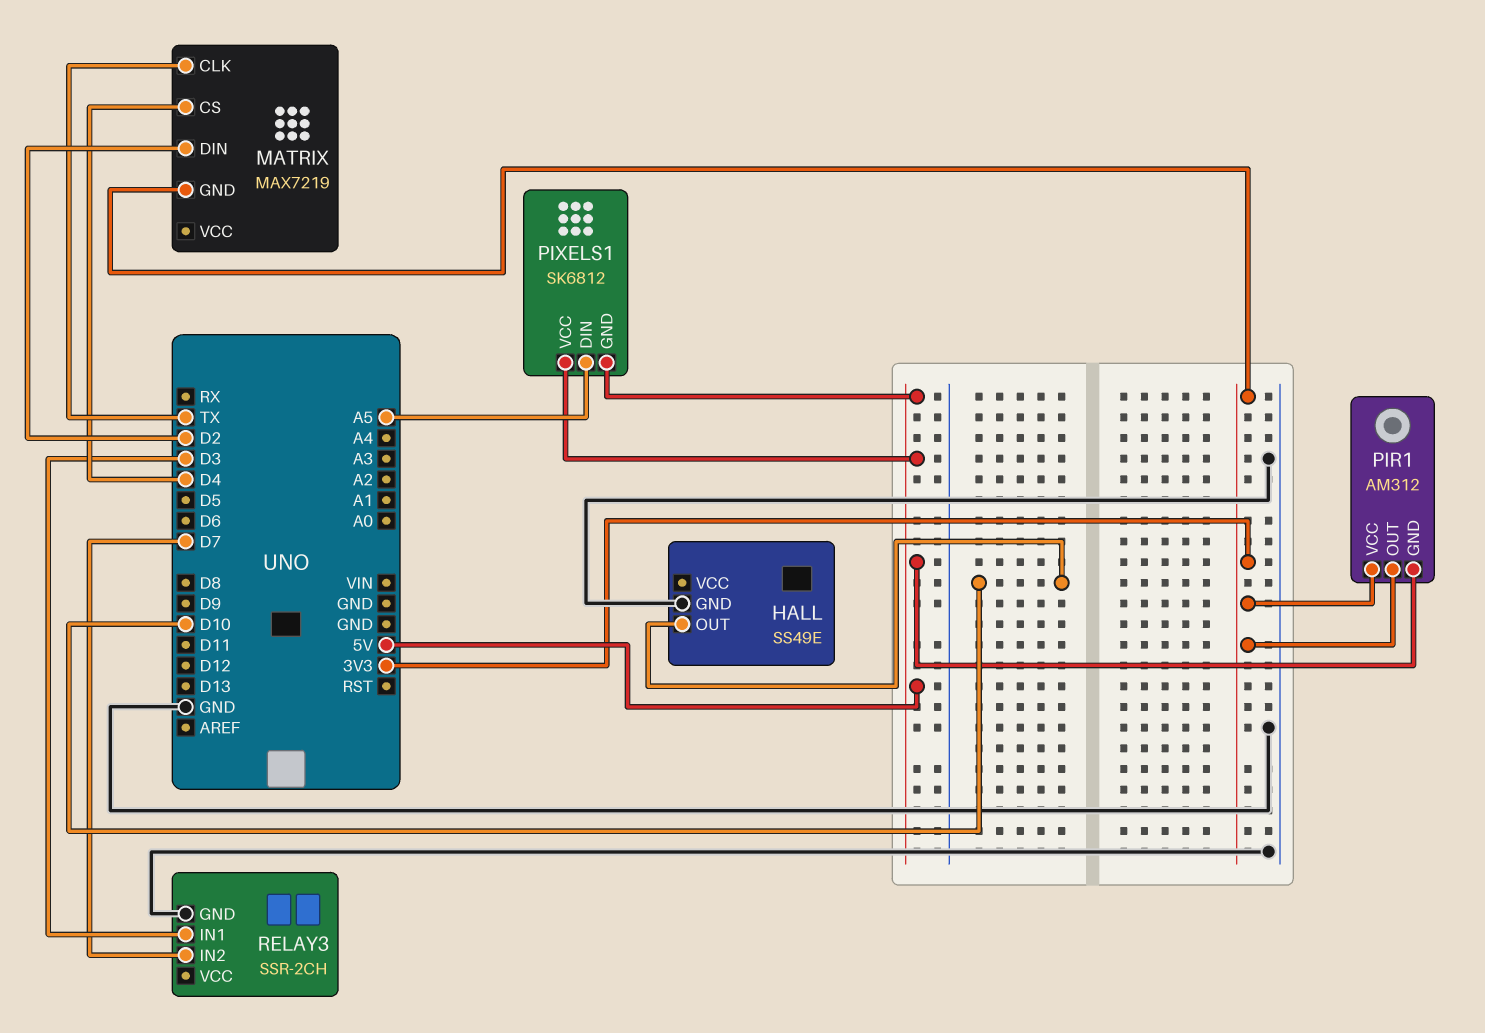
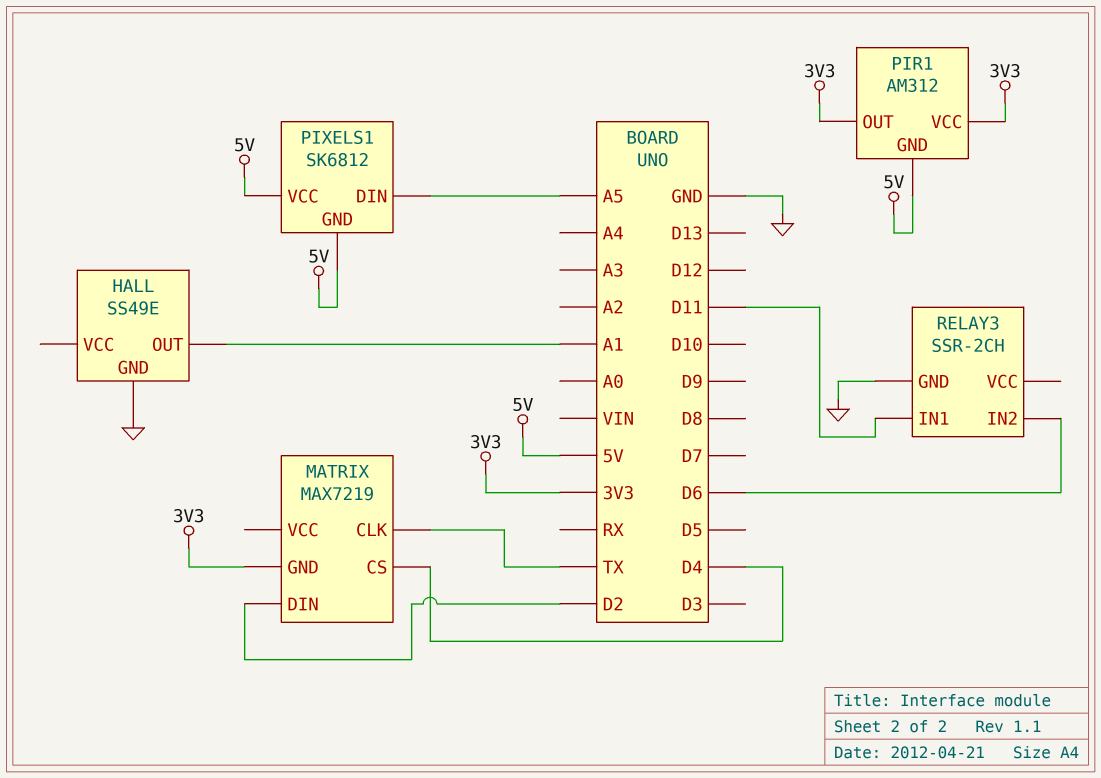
HALL pin OUT: D10 -> A1
RELAY3 pin IN1: D3 -> D11
RELAY3 pin IN2: D7 -> D6

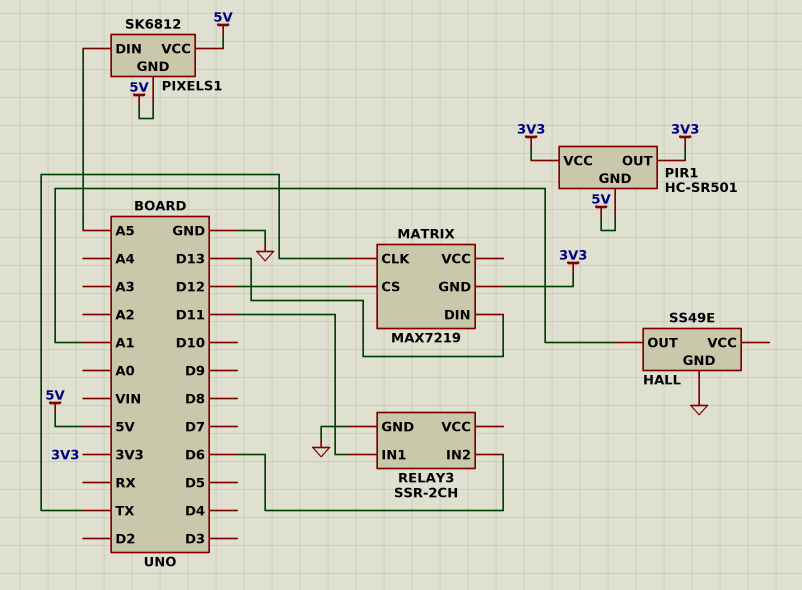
MATRIX pin CS: D4 -> D12
MATRIX pin DIN: D2 -> D13
PIR1: AM312 -> HC-SR501

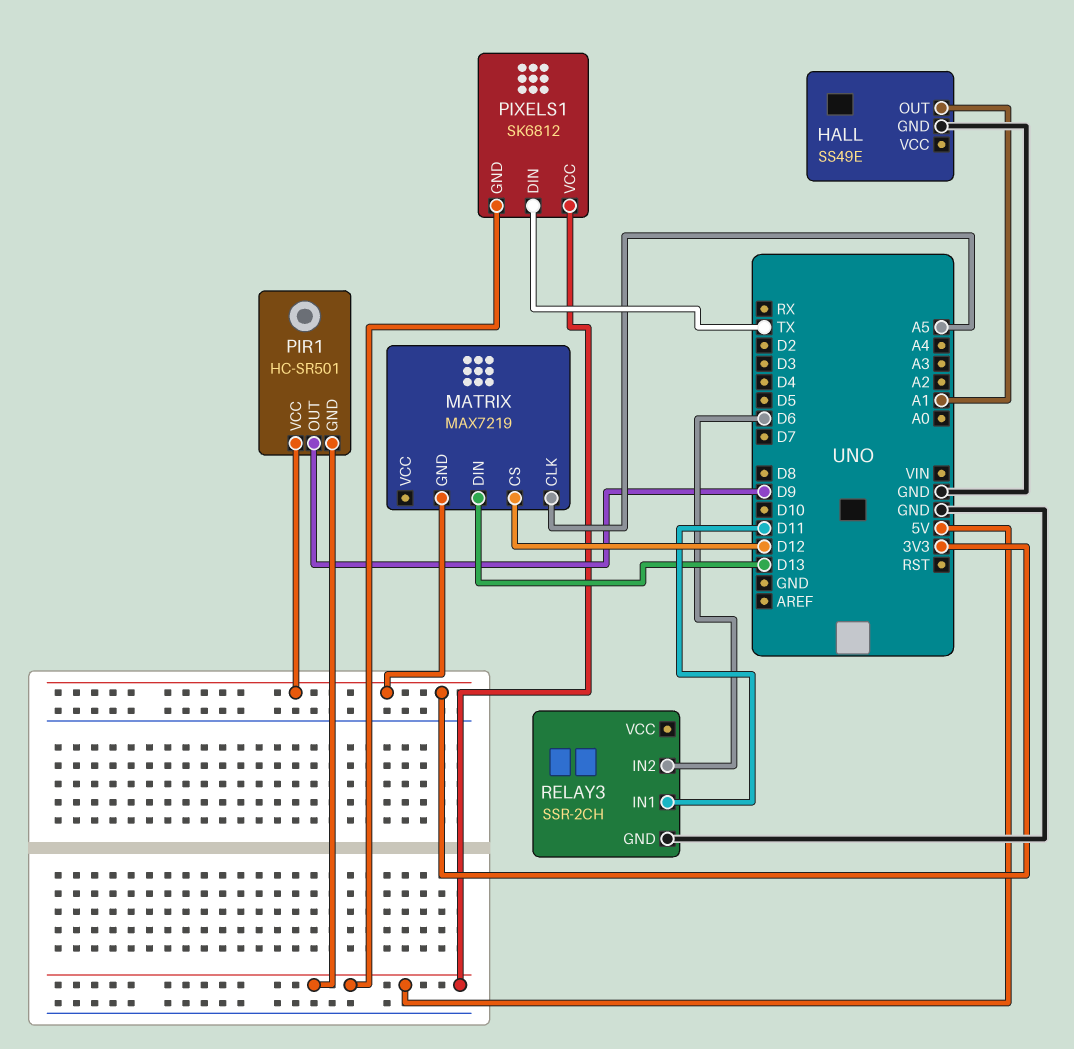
MATRIX pin CLK: TX -> A5
PIR1 pin OUT: 3V3 -> D9
PIXELS1 pin DIN: A5 -> TX

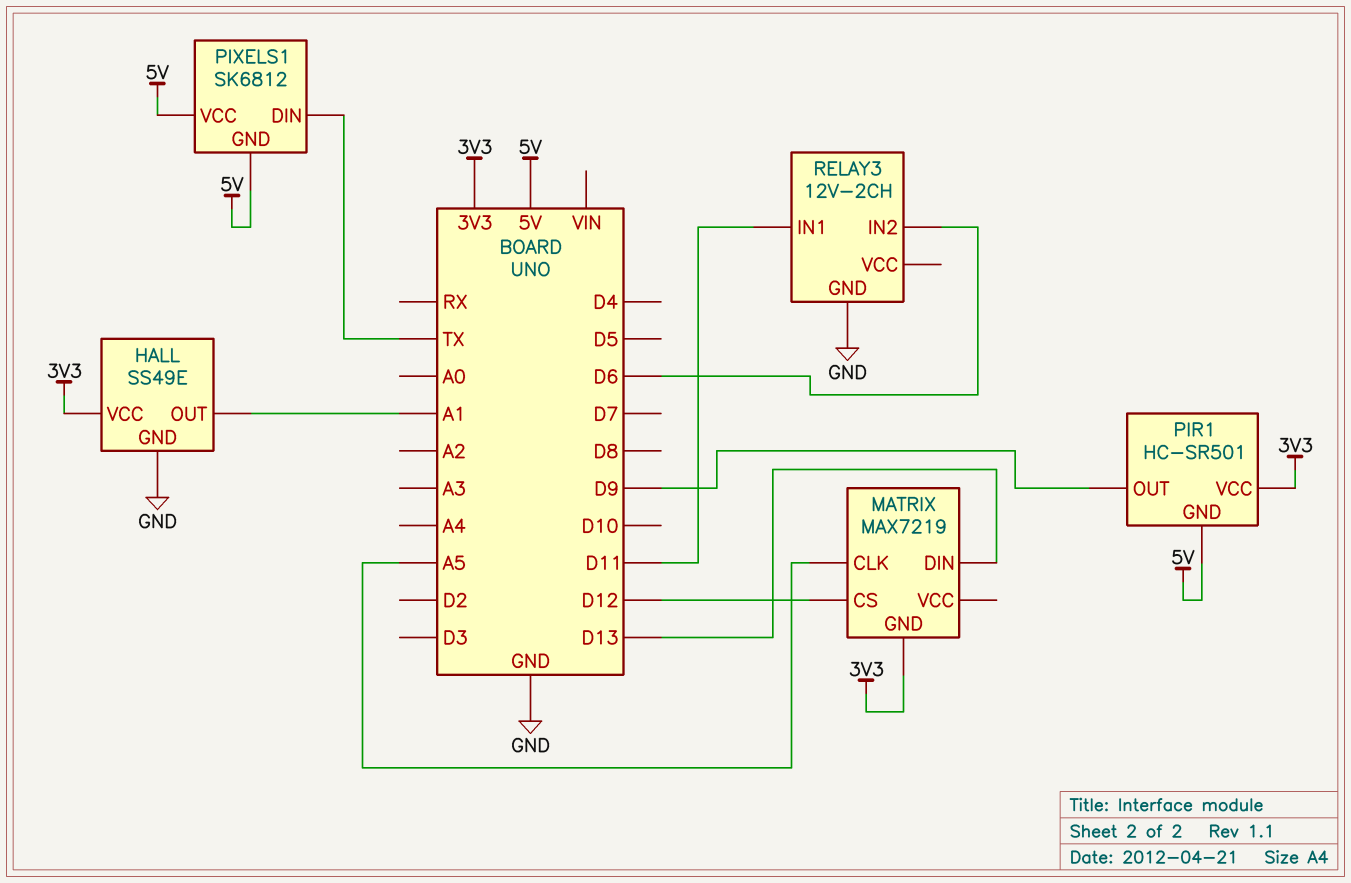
HALL pin VCC: none -> 3V3
RELAY3: SSR-2CH -> 12V-2CH

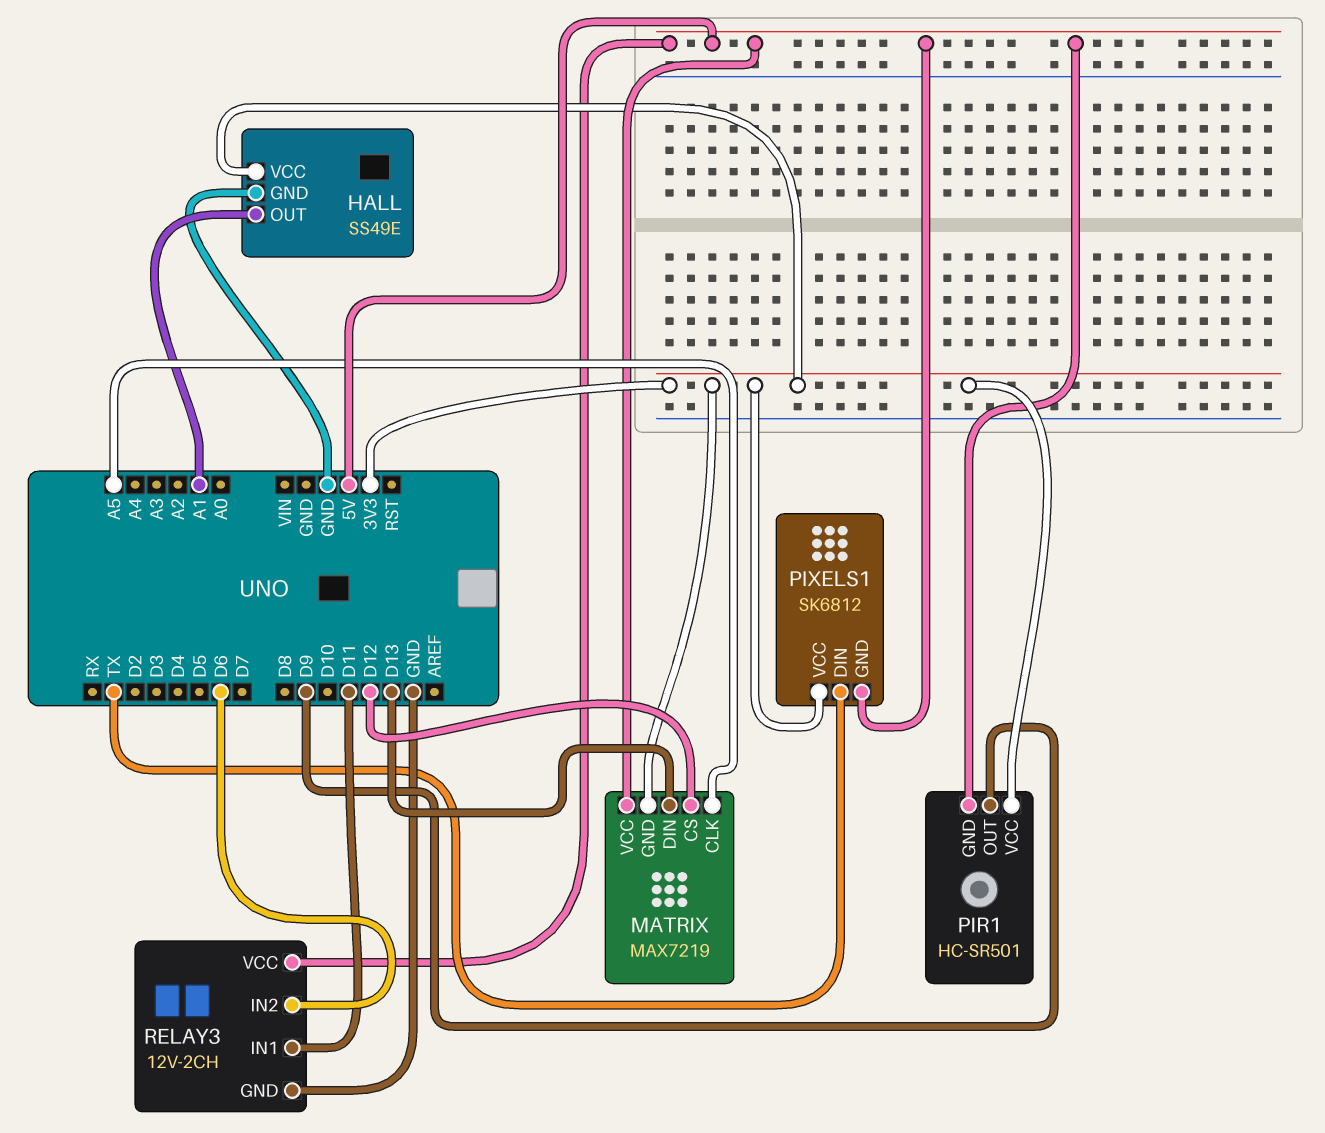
MATRIX pin VCC: none -> 5V
PIXELS1 pin VCC: 5V -> 3V3
RELAY3 pin VCC: none -> 5V

